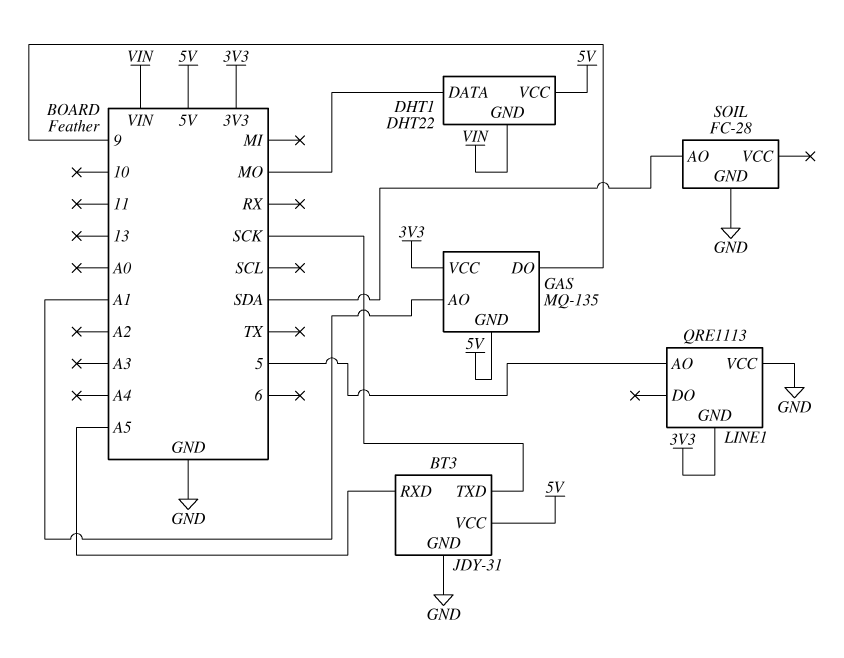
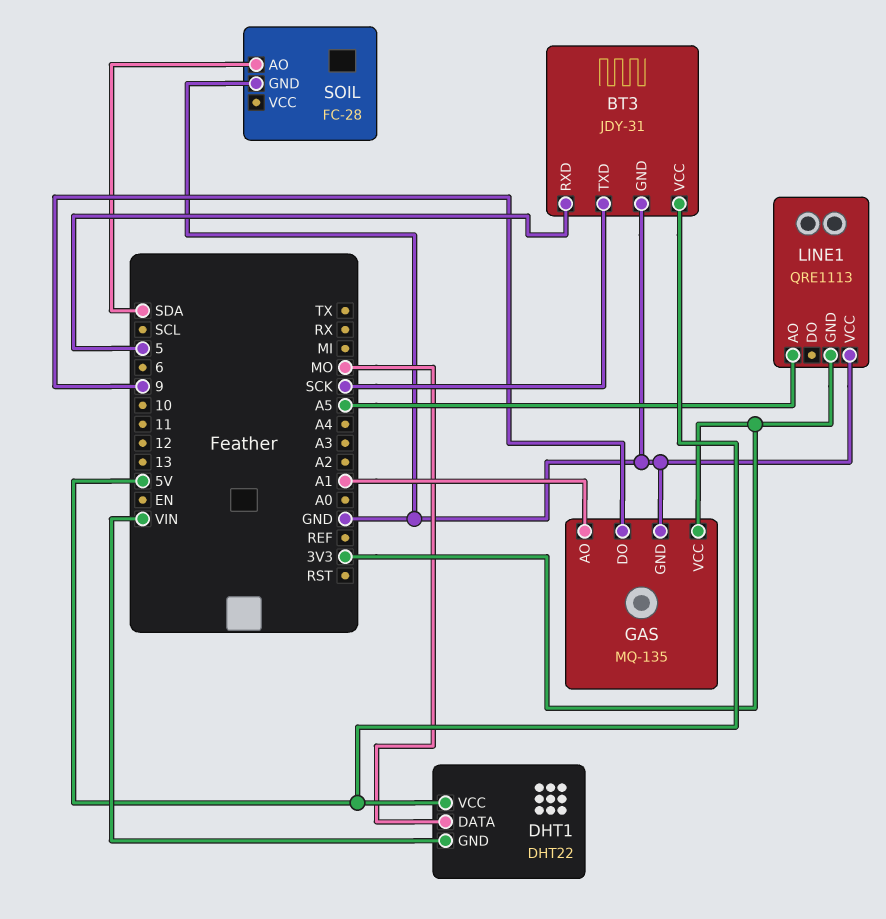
BT3 pin RXD: A5 -> 5
GAS pin GND: 5V -> GND
LINE1 pin AO: 5 -> A5

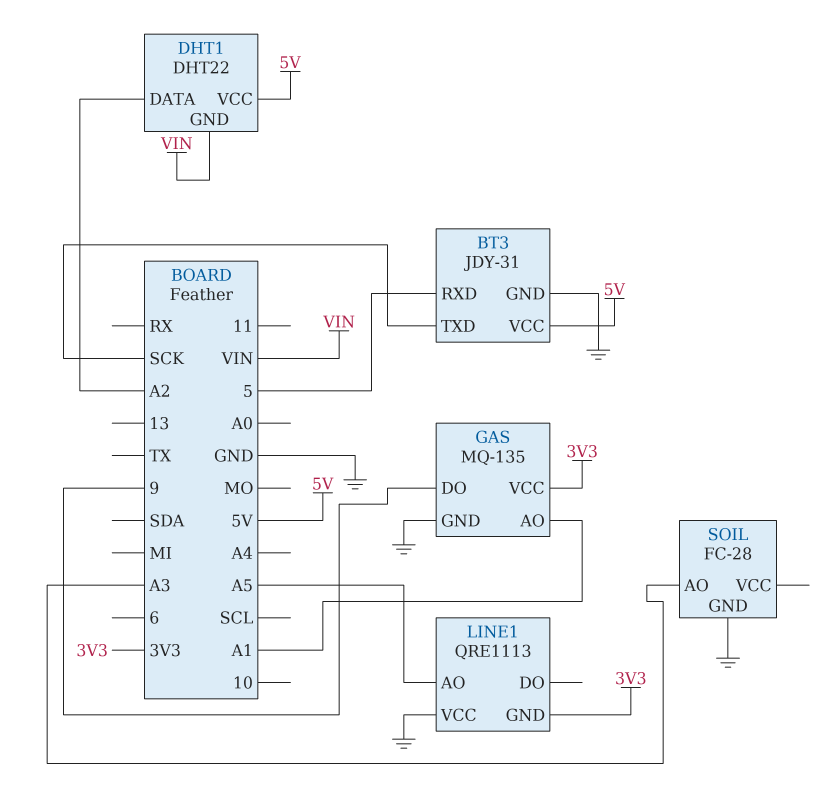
DHT1 pin DATA: MO -> A2
SOIL pin AO: SDA -> A3

